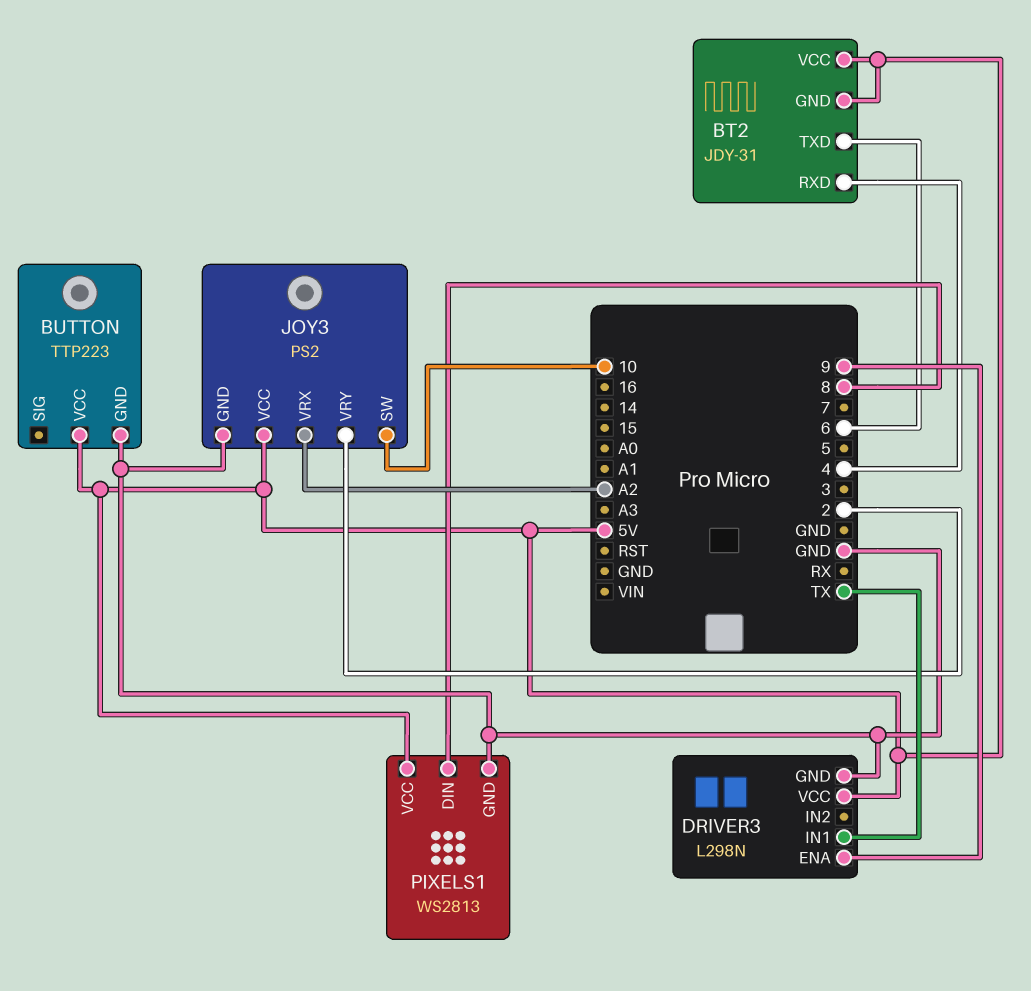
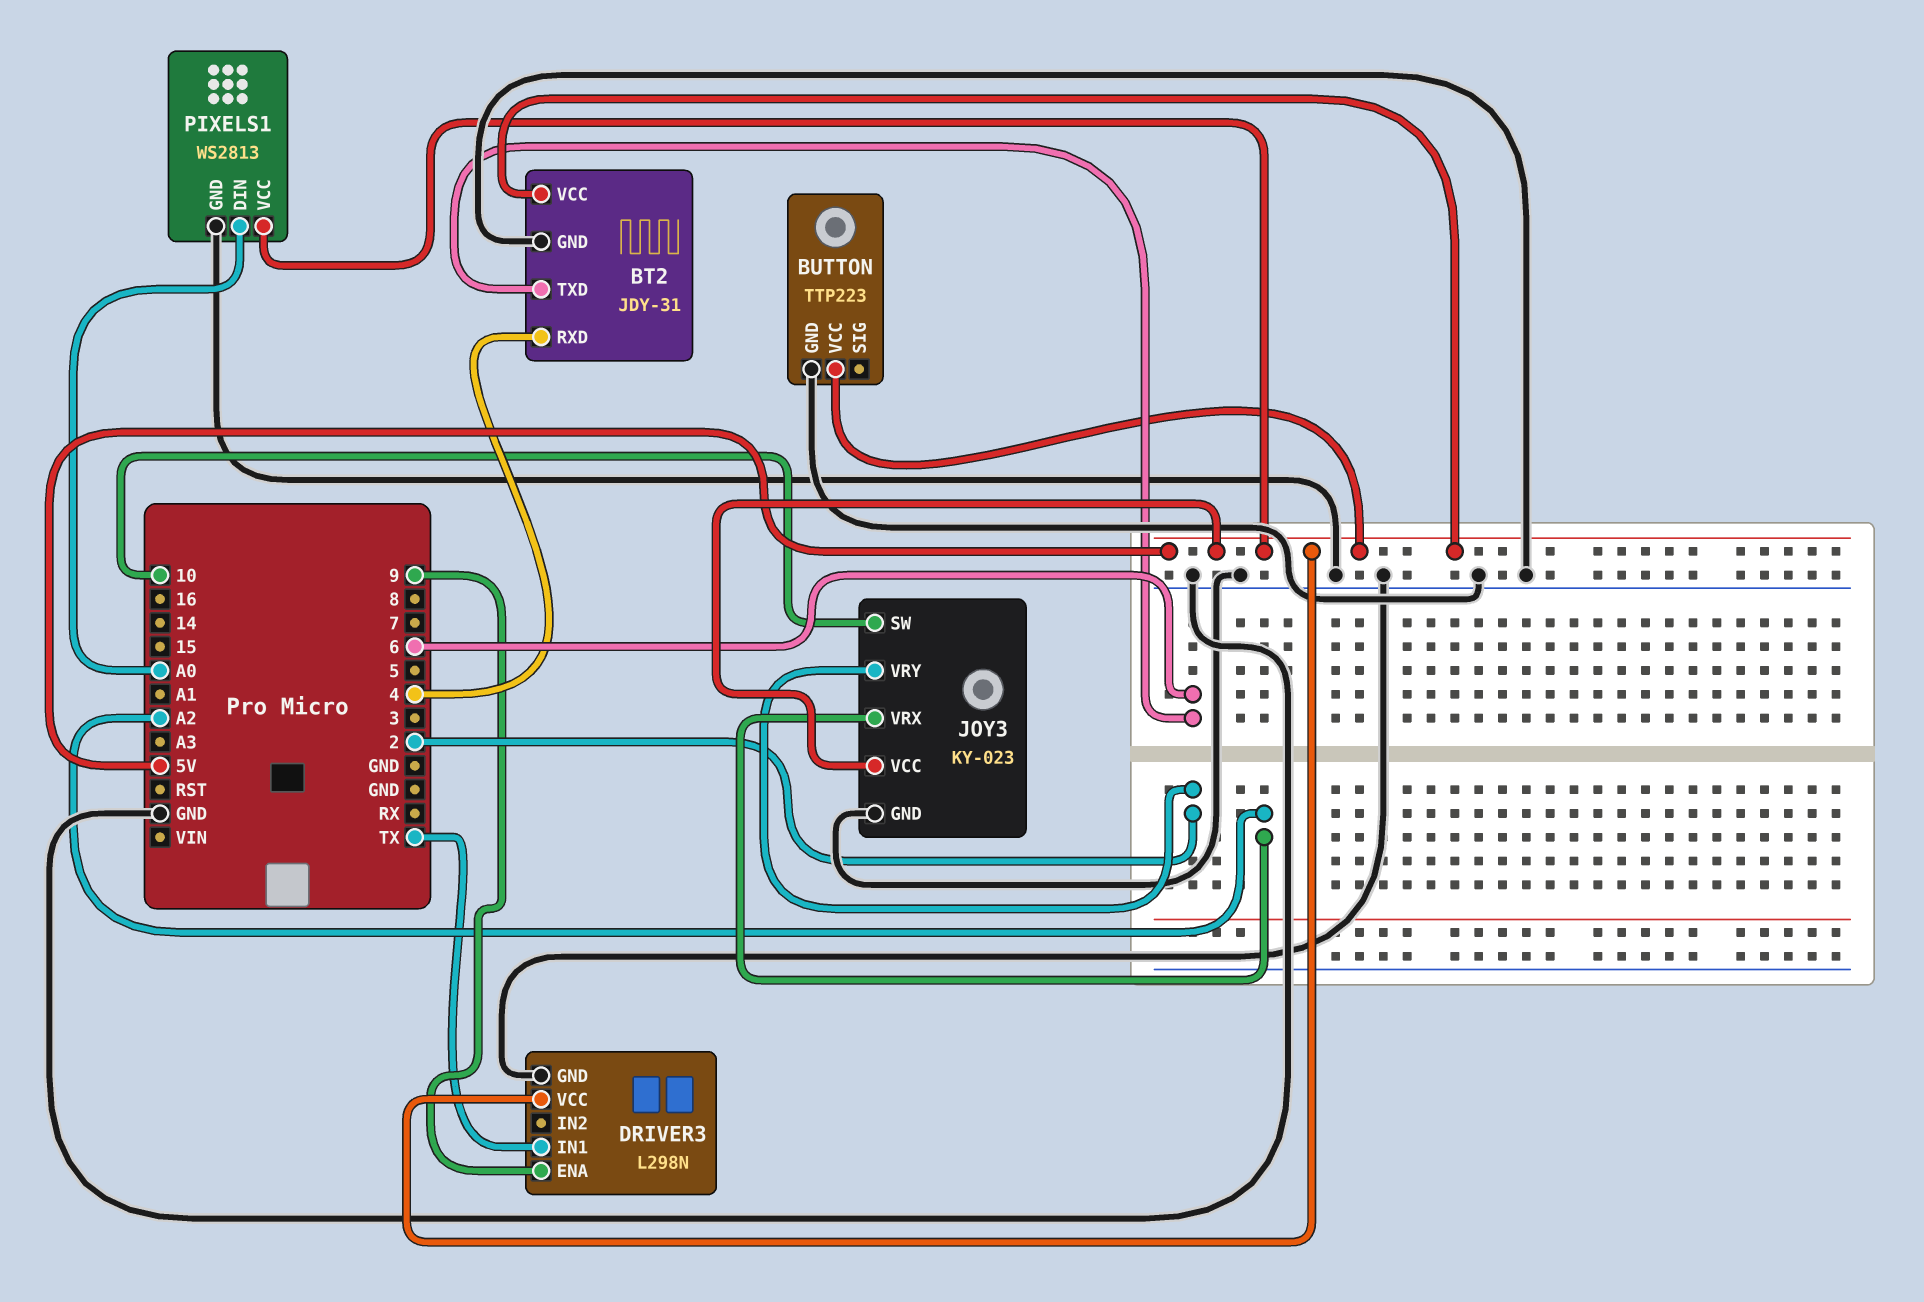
BT2 pin GND: 5V -> GND
JOY3: PS2 -> KY-023
PIXELS1 pin DIN: 8 -> A0

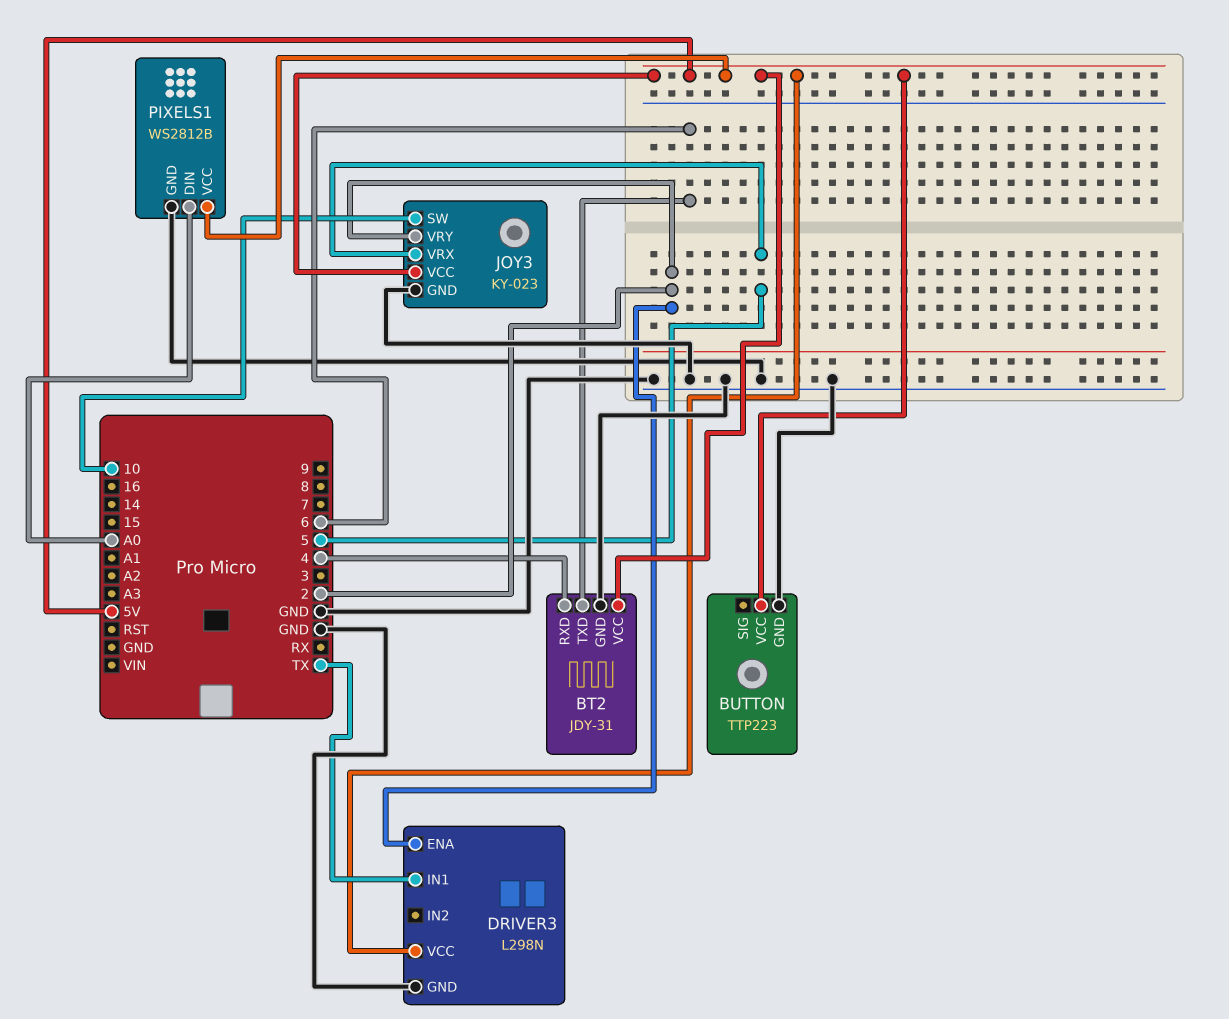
DRIVER3 pin ENA: 9 -> 2
JOY3 pin VRX: A2 -> 5
PIXELS1: WS2813 -> WS2812B

